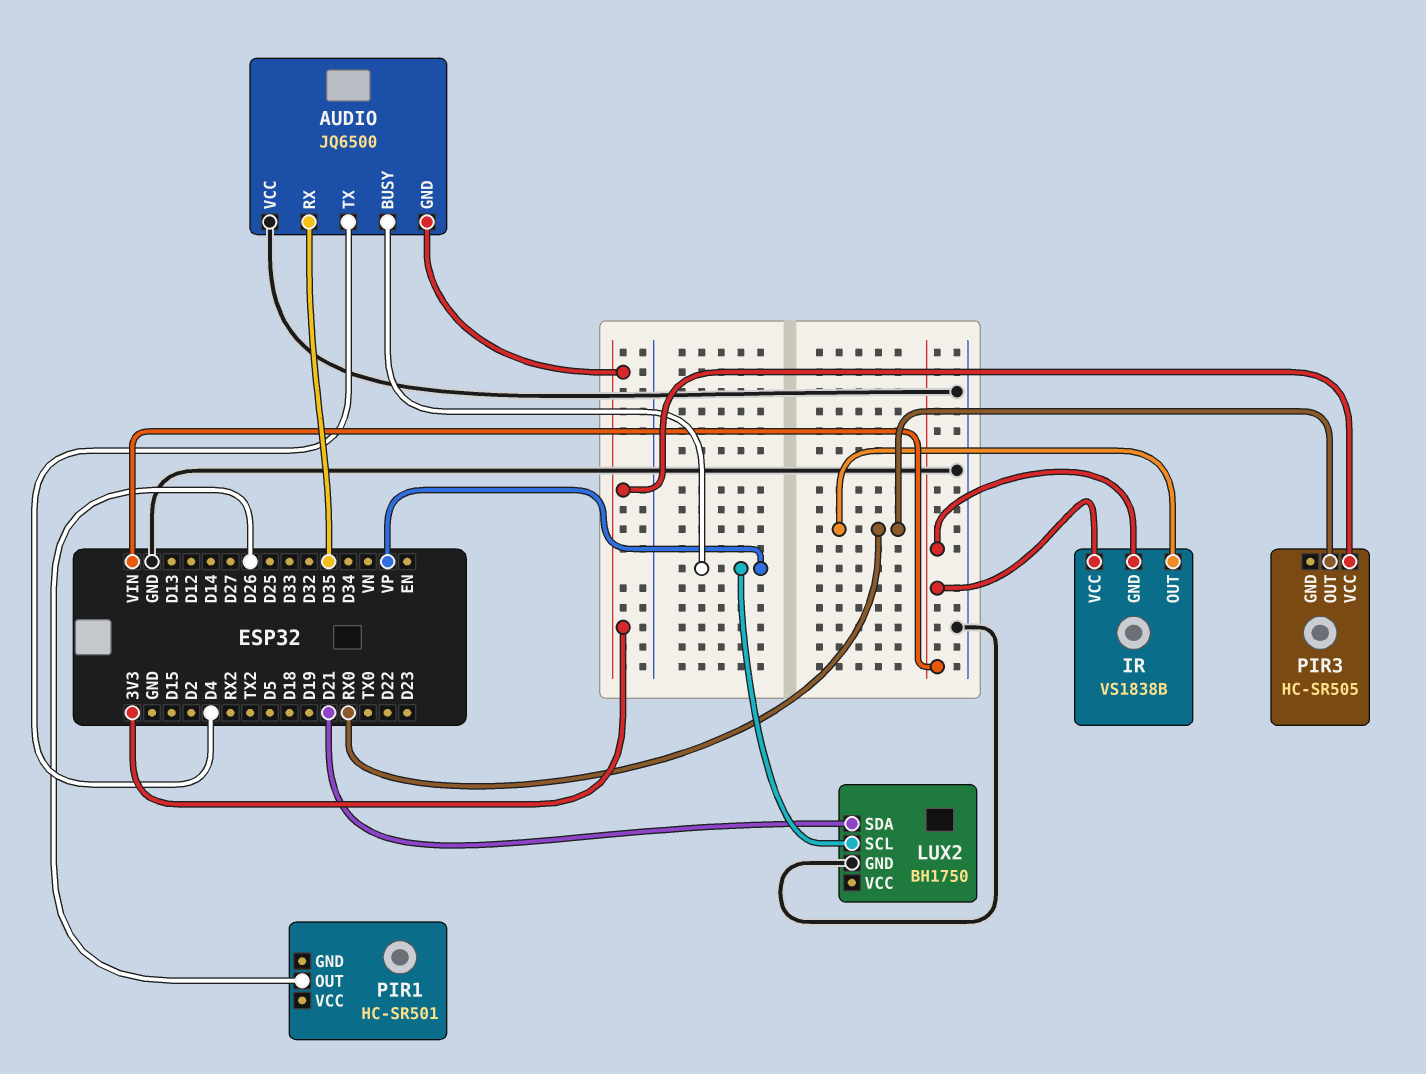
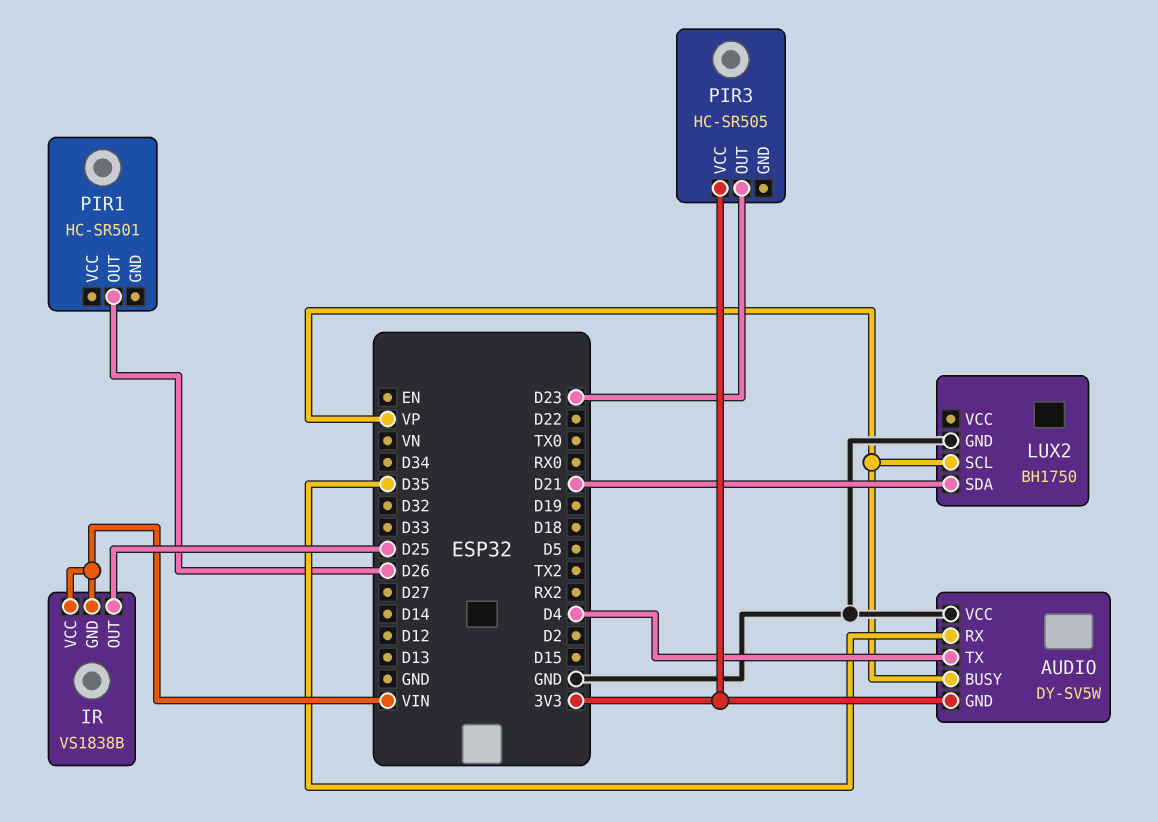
AUDIO: JQ6500 -> DY-SV5W
IR pin OUT: RX0 -> D25
PIR3 pin OUT: RX0 -> D23

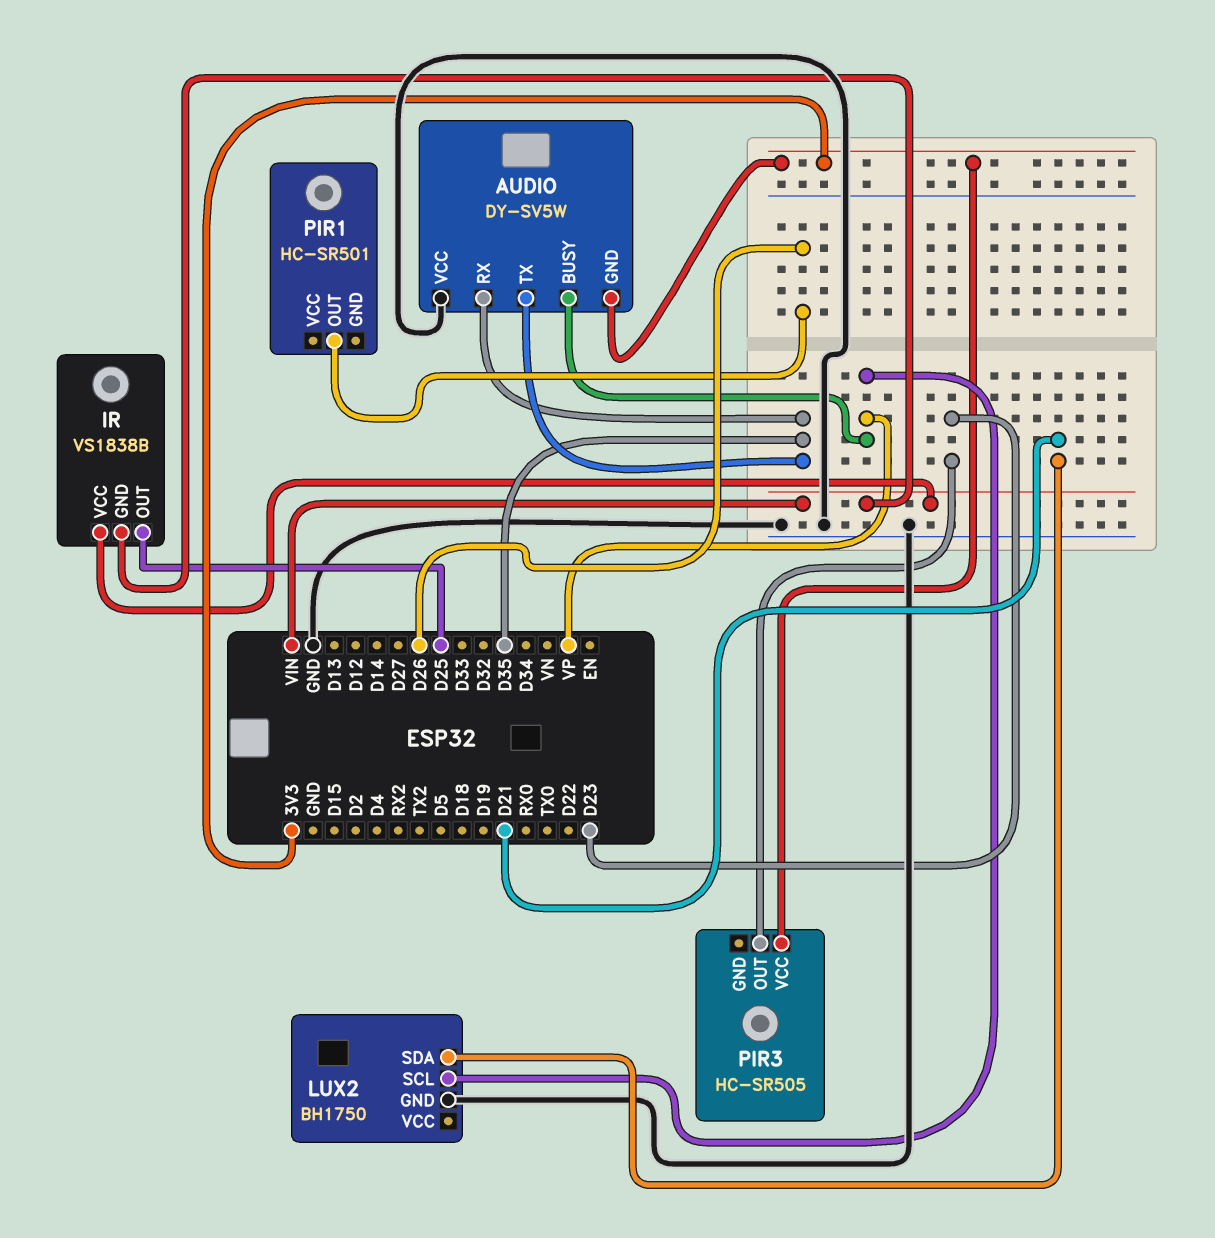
AUDIO pin TX: D4 -> D35

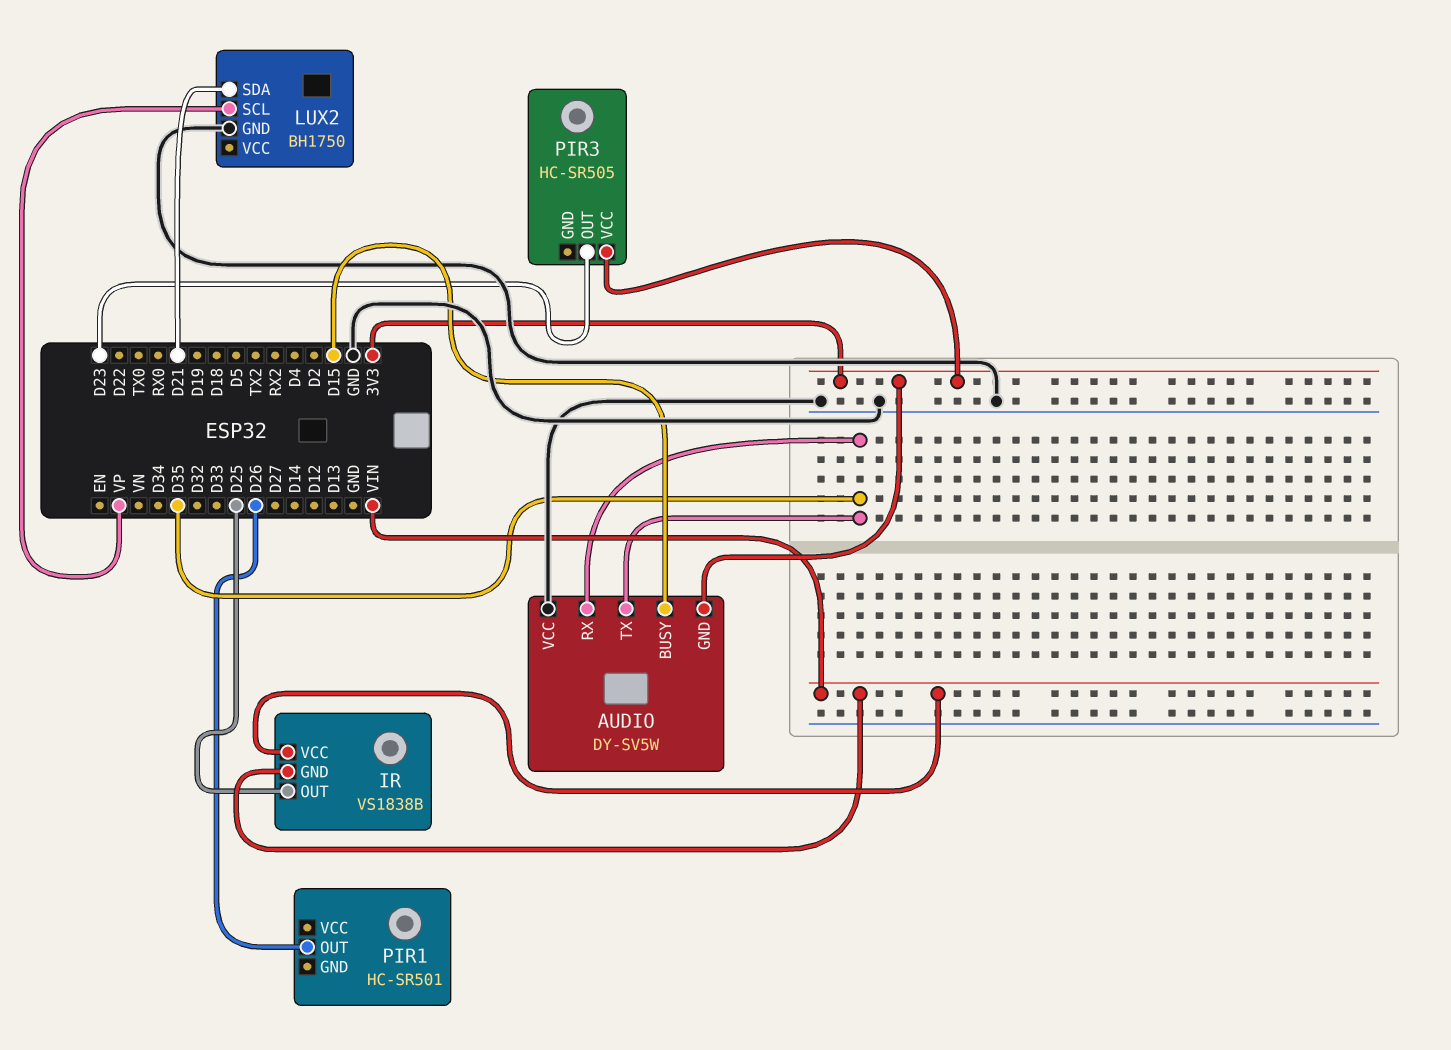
AUDIO pin BUSY: VP -> D15

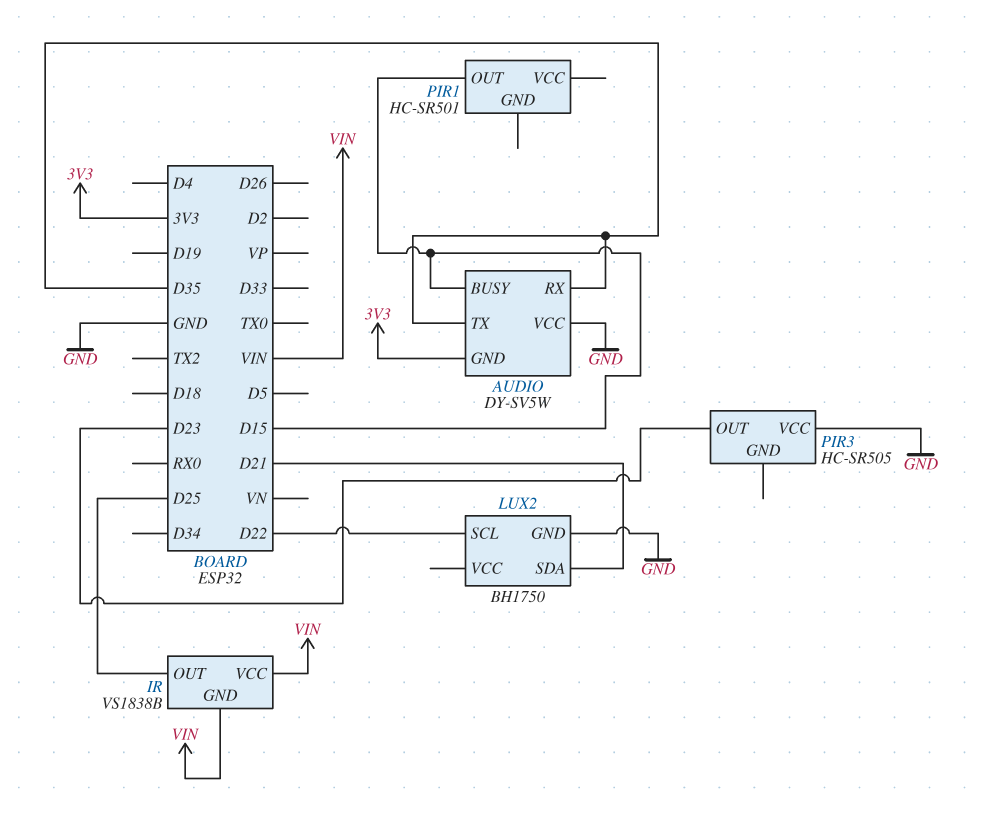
LUX2 pin SCL: VP -> D22
PIR1 pin OUT: D26 -> D15
PIR3 pin VCC: 3V3 -> GND

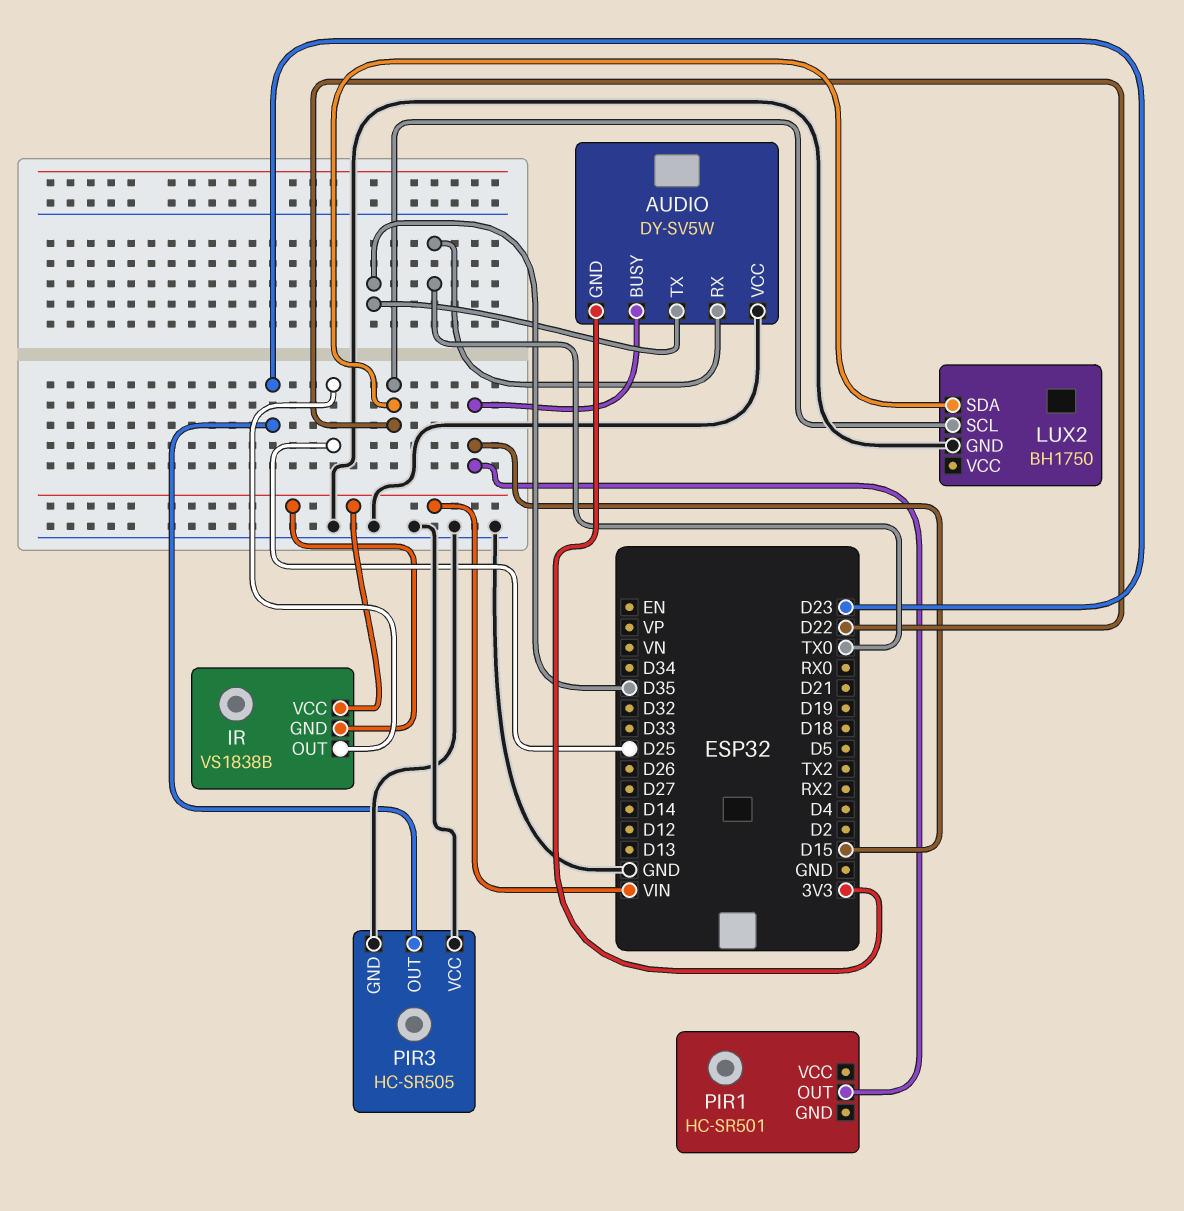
AUDIO pin RX: D35 -> TX0
LUX2 pin SDA: D21 -> D22
PIR3 pin GND: none -> GND

